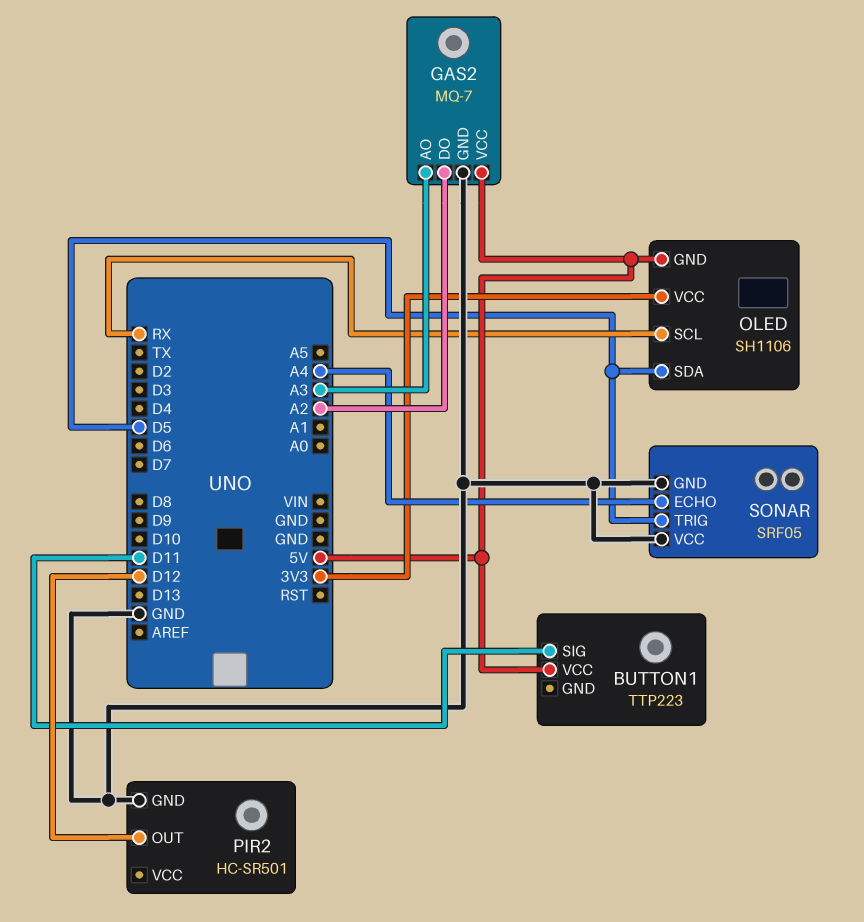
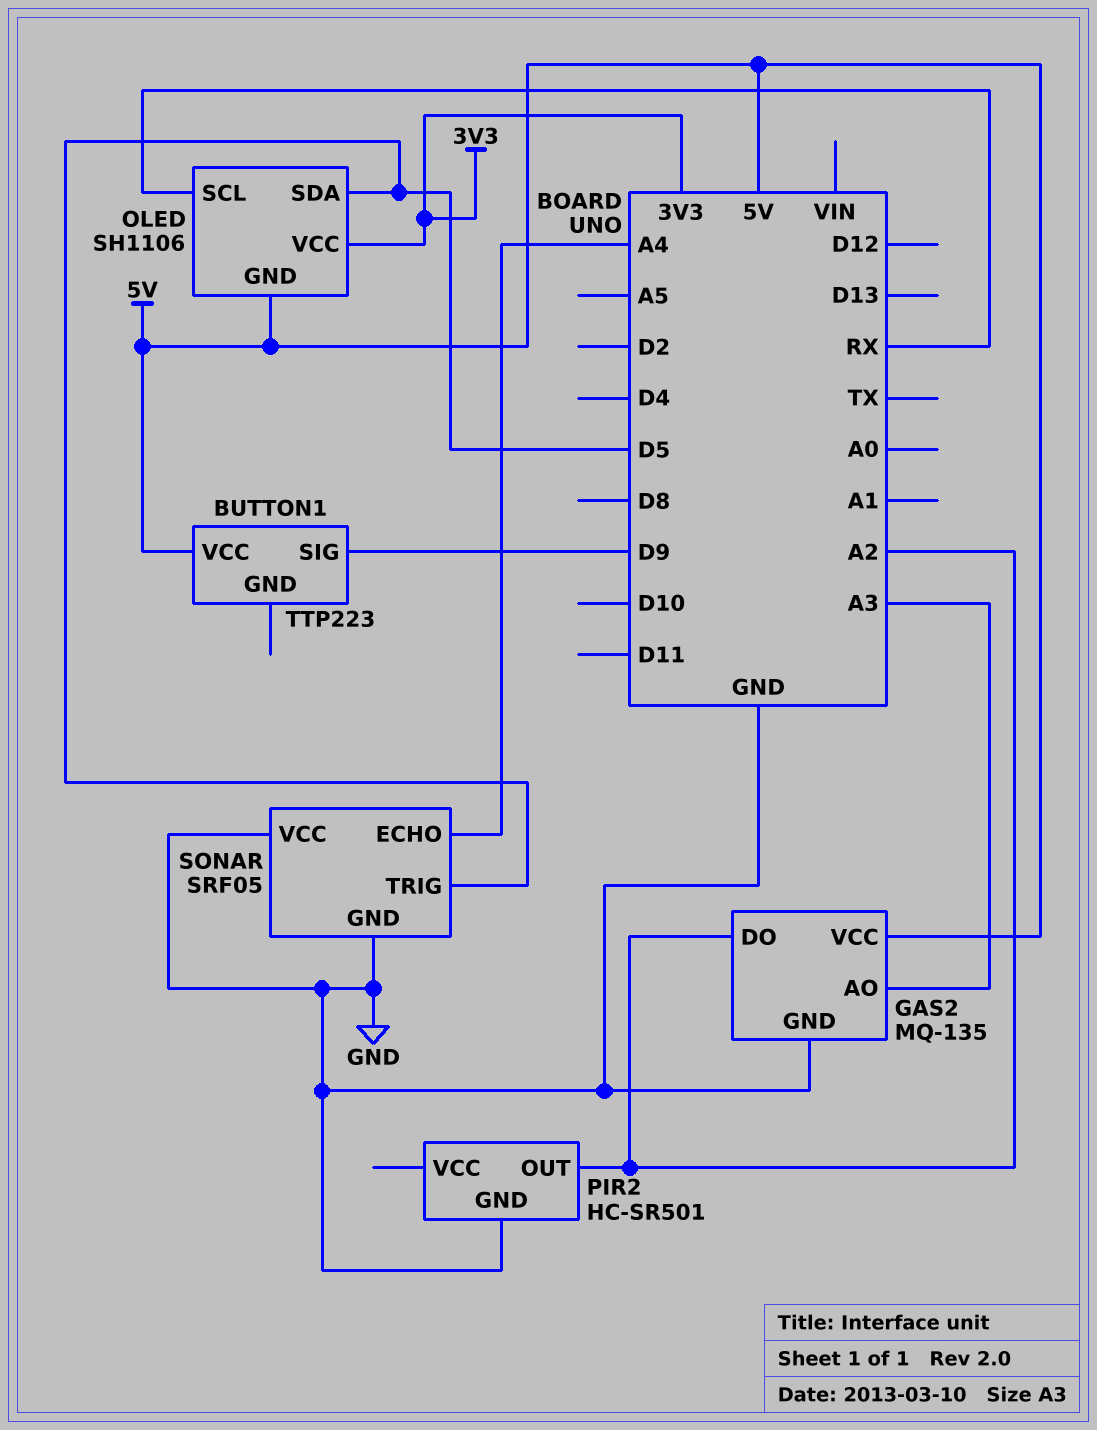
BUTTON1 pin SIG: D11 -> D9
GAS2: MQ-7 -> MQ-135
PIR2 pin OUT: D12 -> A2

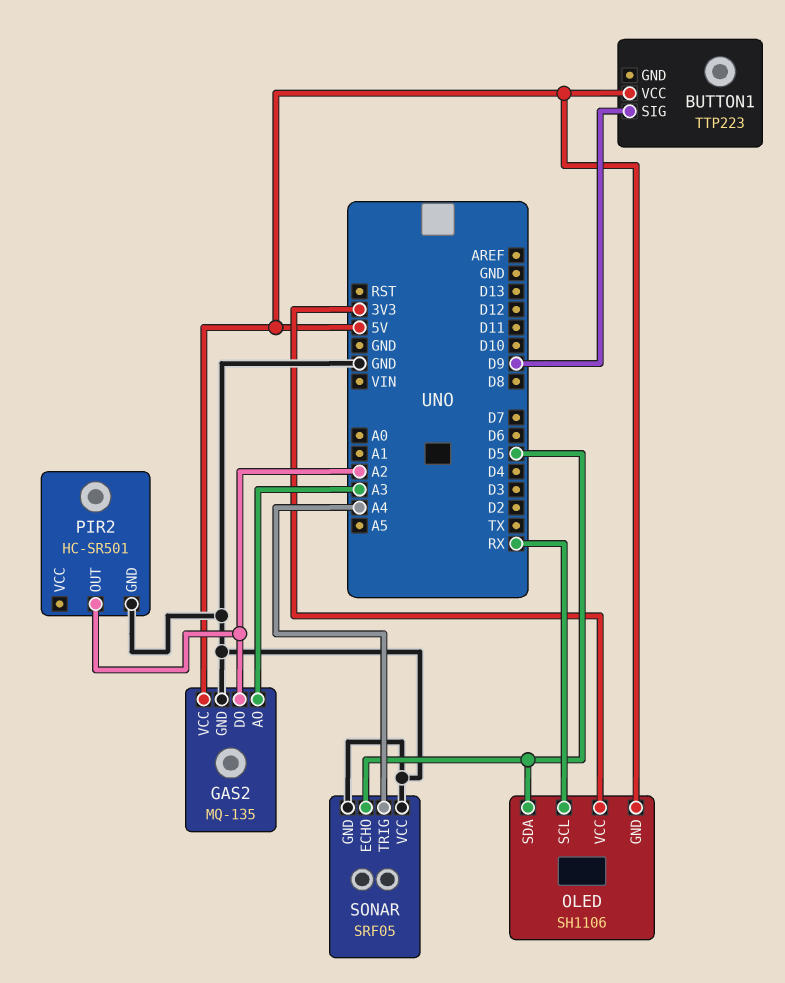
SONAR pin ECHO: A4 -> D5
SONAR pin TRIG: D5 -> A4

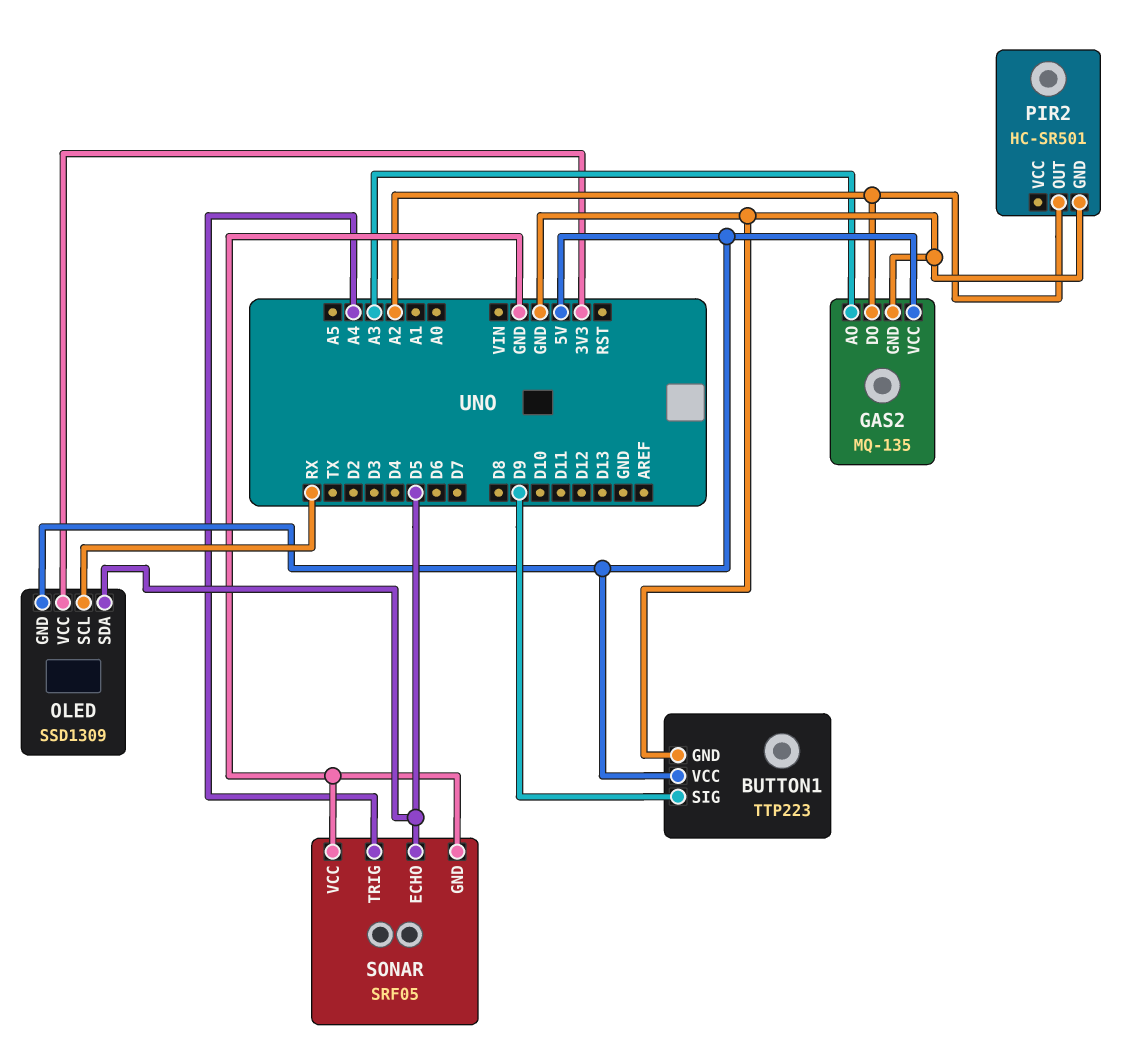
BUTTON1 pin GND: none -> GND
OLED: SH1106 -> SSD1309

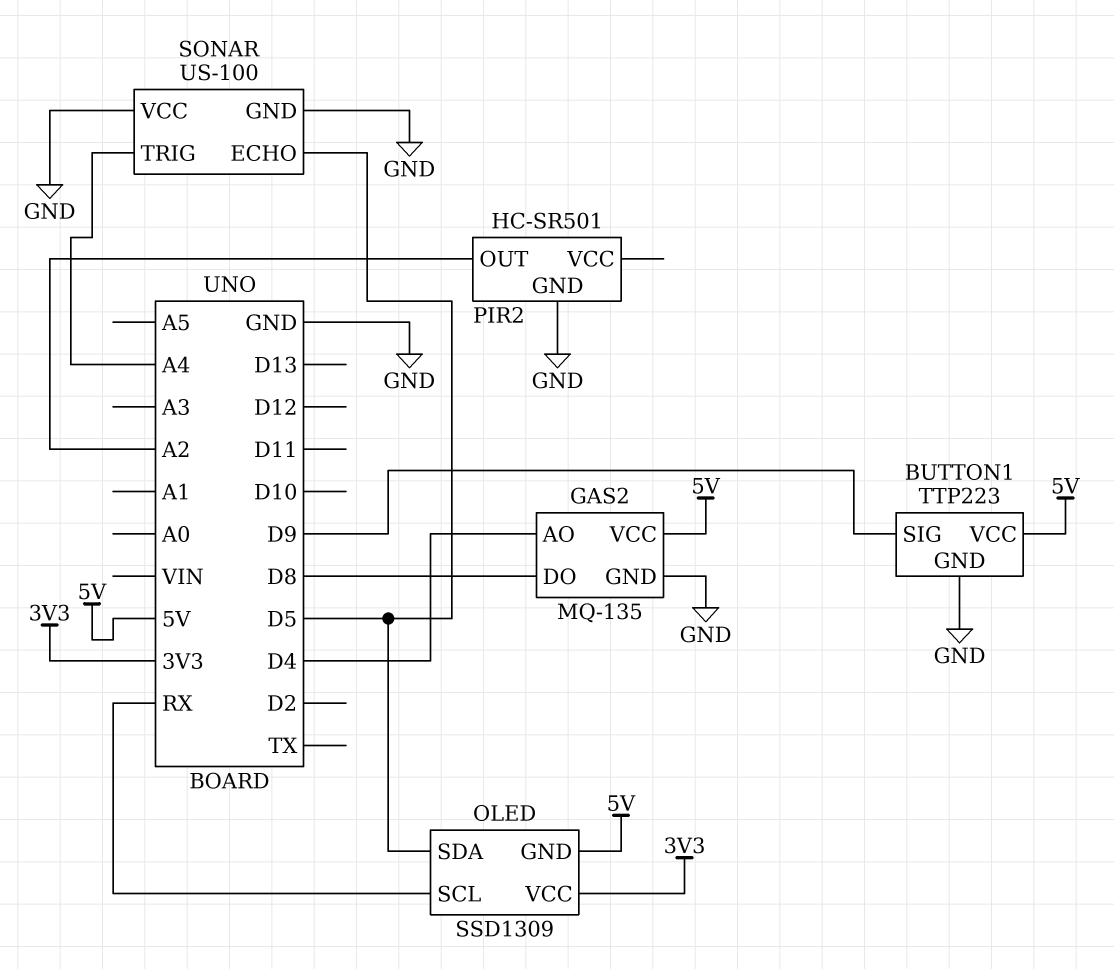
GAS2 pin AO: A3 -> D4
GAS2 pin DO: A2 -> D8
SONAR: SRF05 -> US-100

